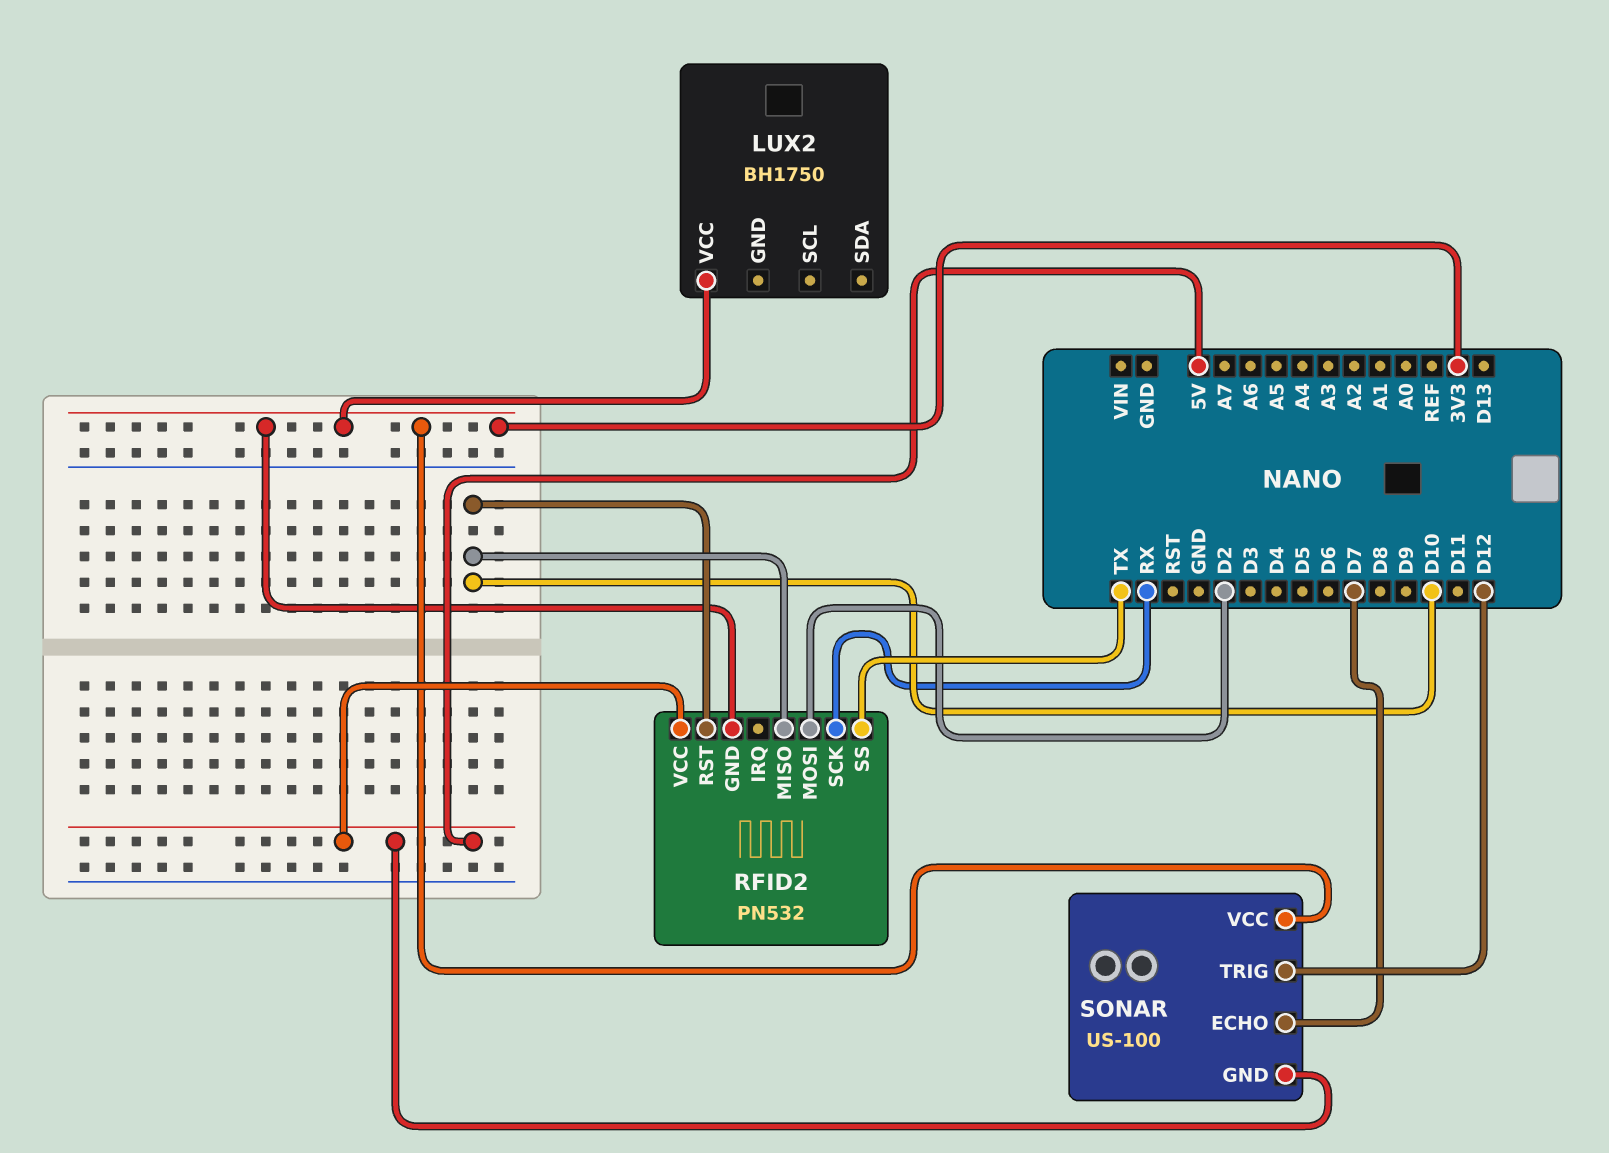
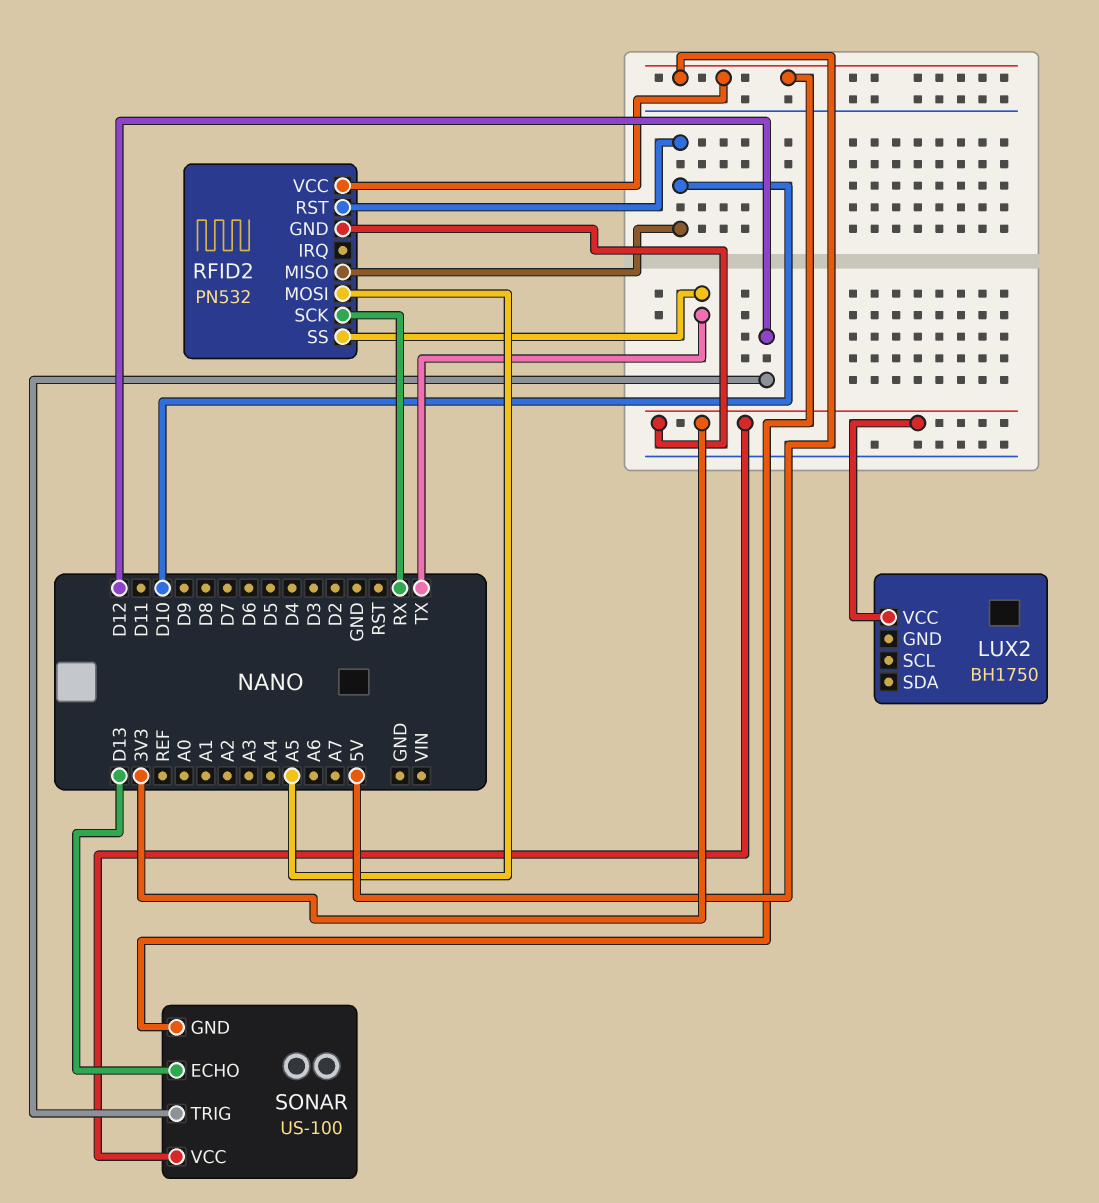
RFID2 pin MOSI: D2 -> A5
SONAR pin ECHO: D7 -> D13

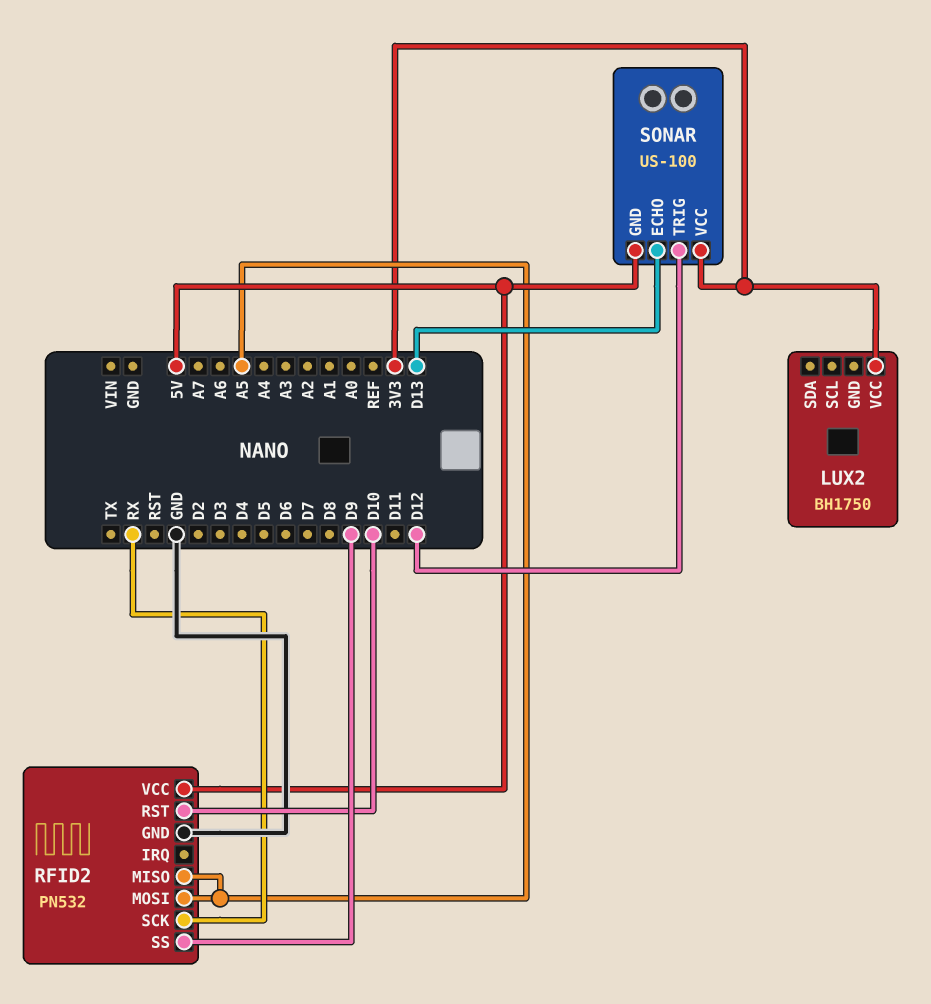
RFID2 pin GND: 3V3 -> GND
RFID2 pin MISO: D10 -> A5
RFID2 pin SS: TX -> D9

